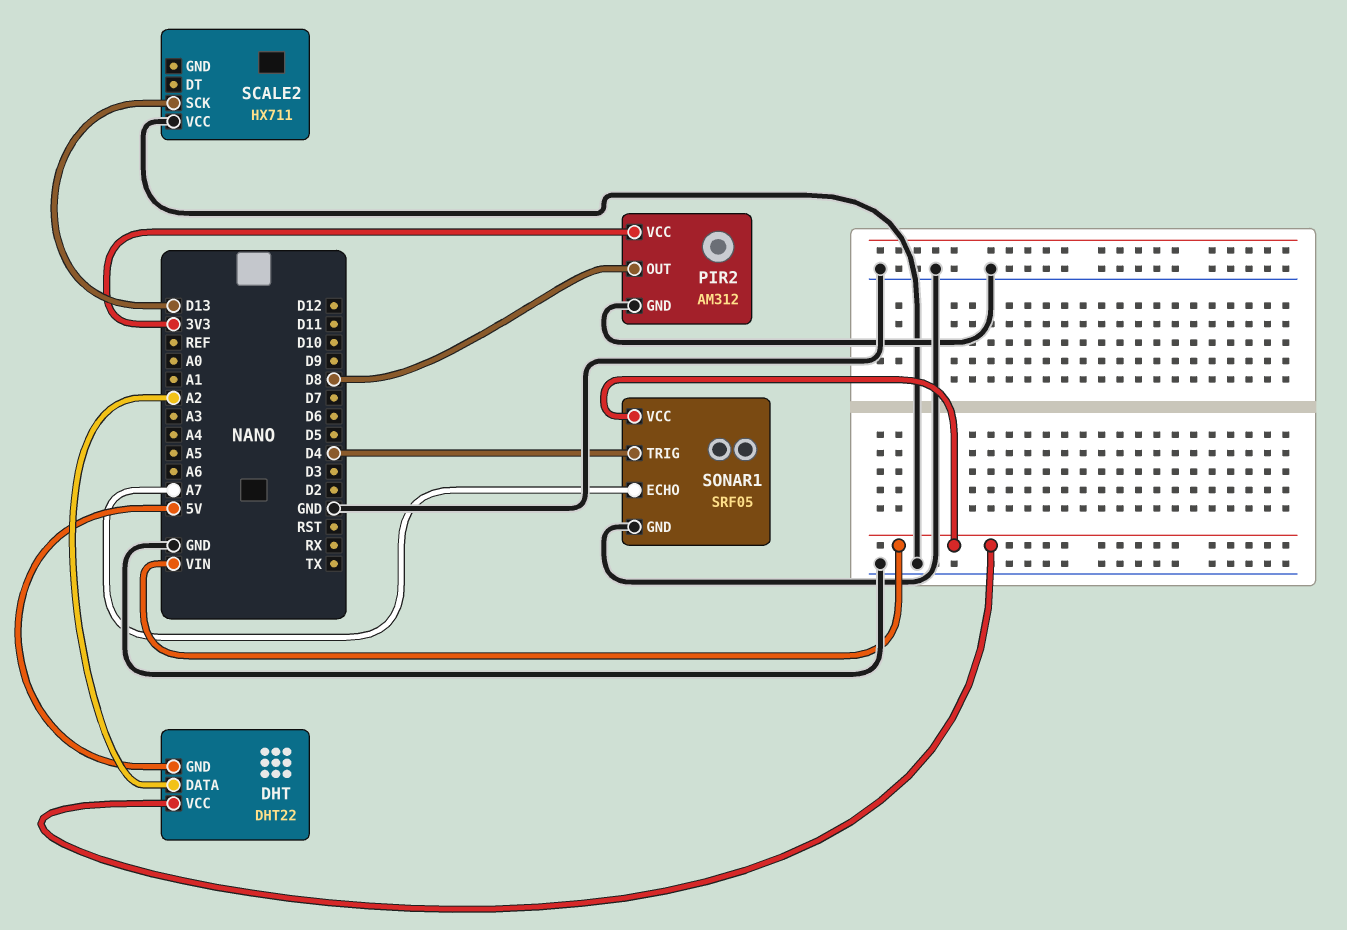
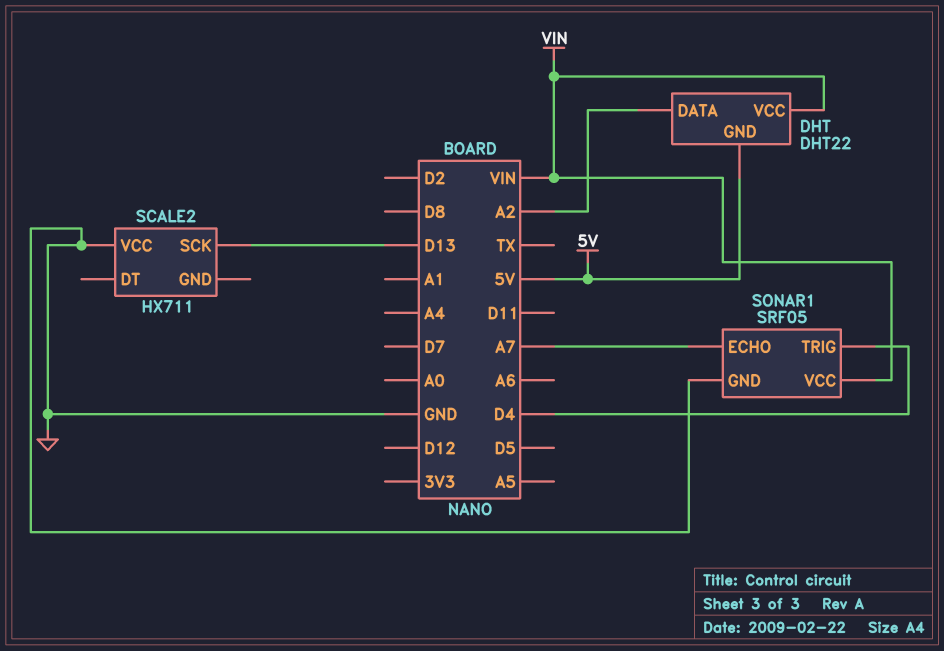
PIR2: AM312 -> none
PIR2 pin GND: GND -> none
PIR2 pin OUT: D8 -> none
PIR2 pin VCC: 3V3 -> none

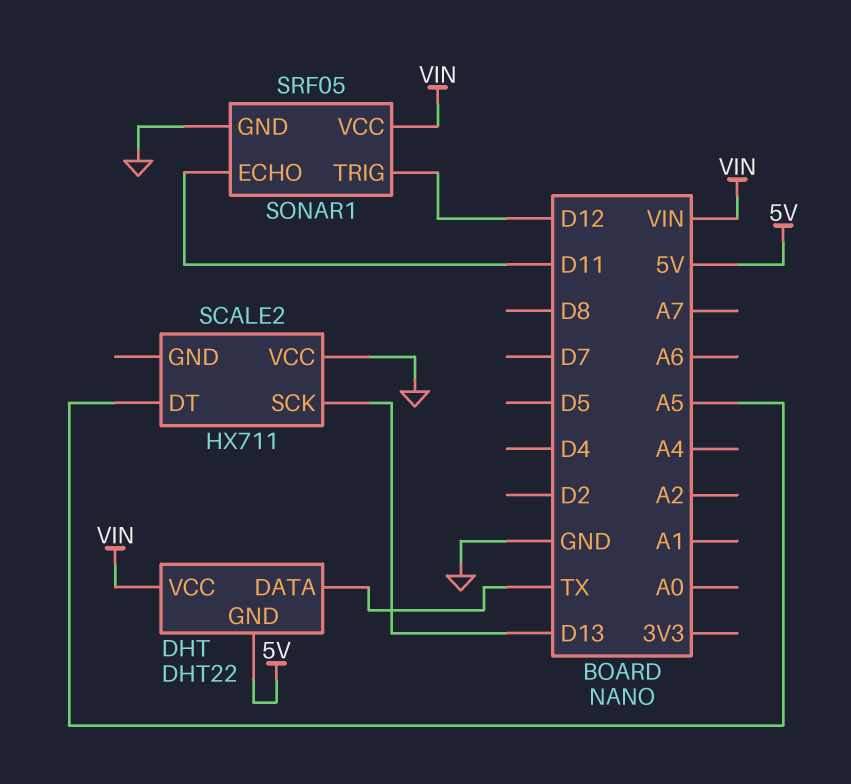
DHT pin DATA: A2 -> TX
SCALE2 pin DT: none -> A5
SONAR1 pin ECHO: A7 -> D11
SONAR1 pin TRIG: D4 -> D12

